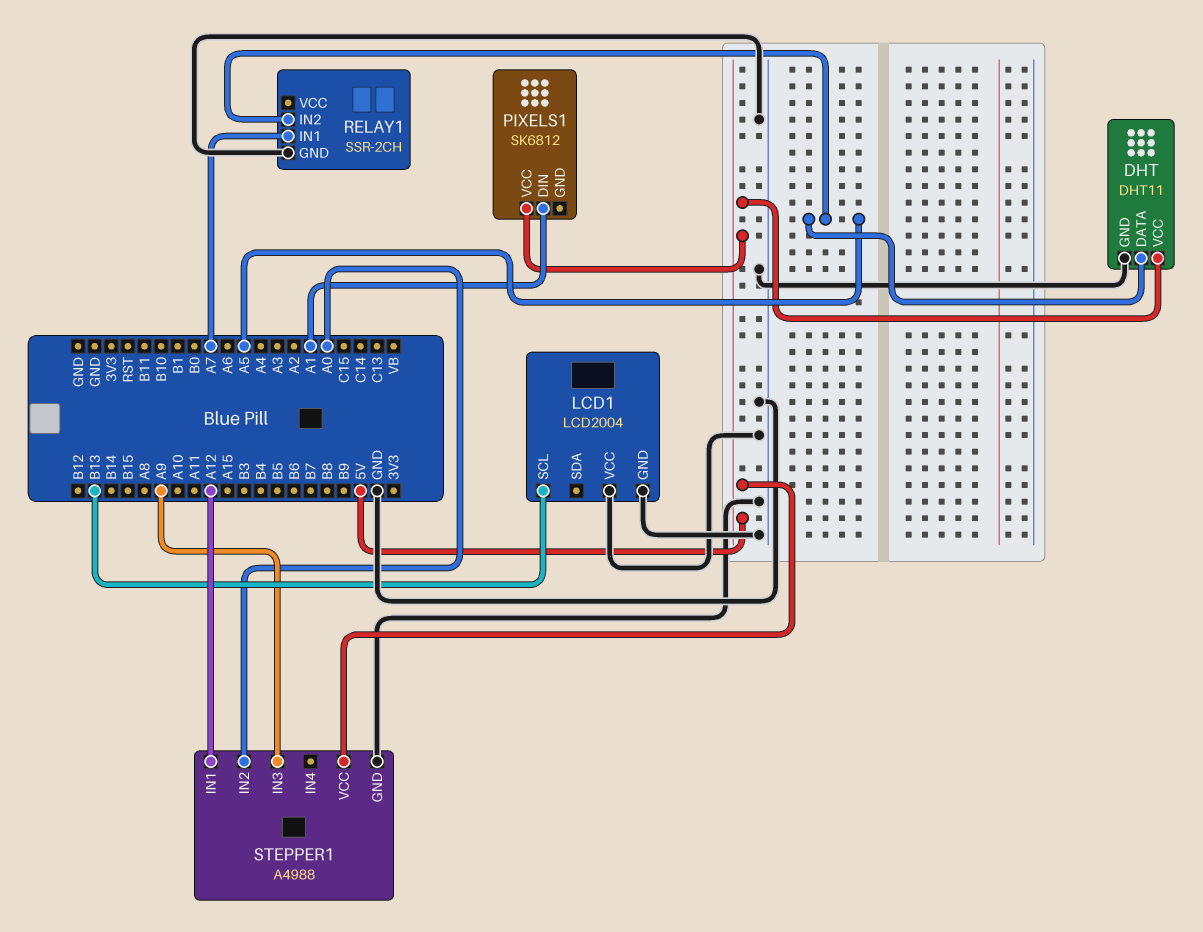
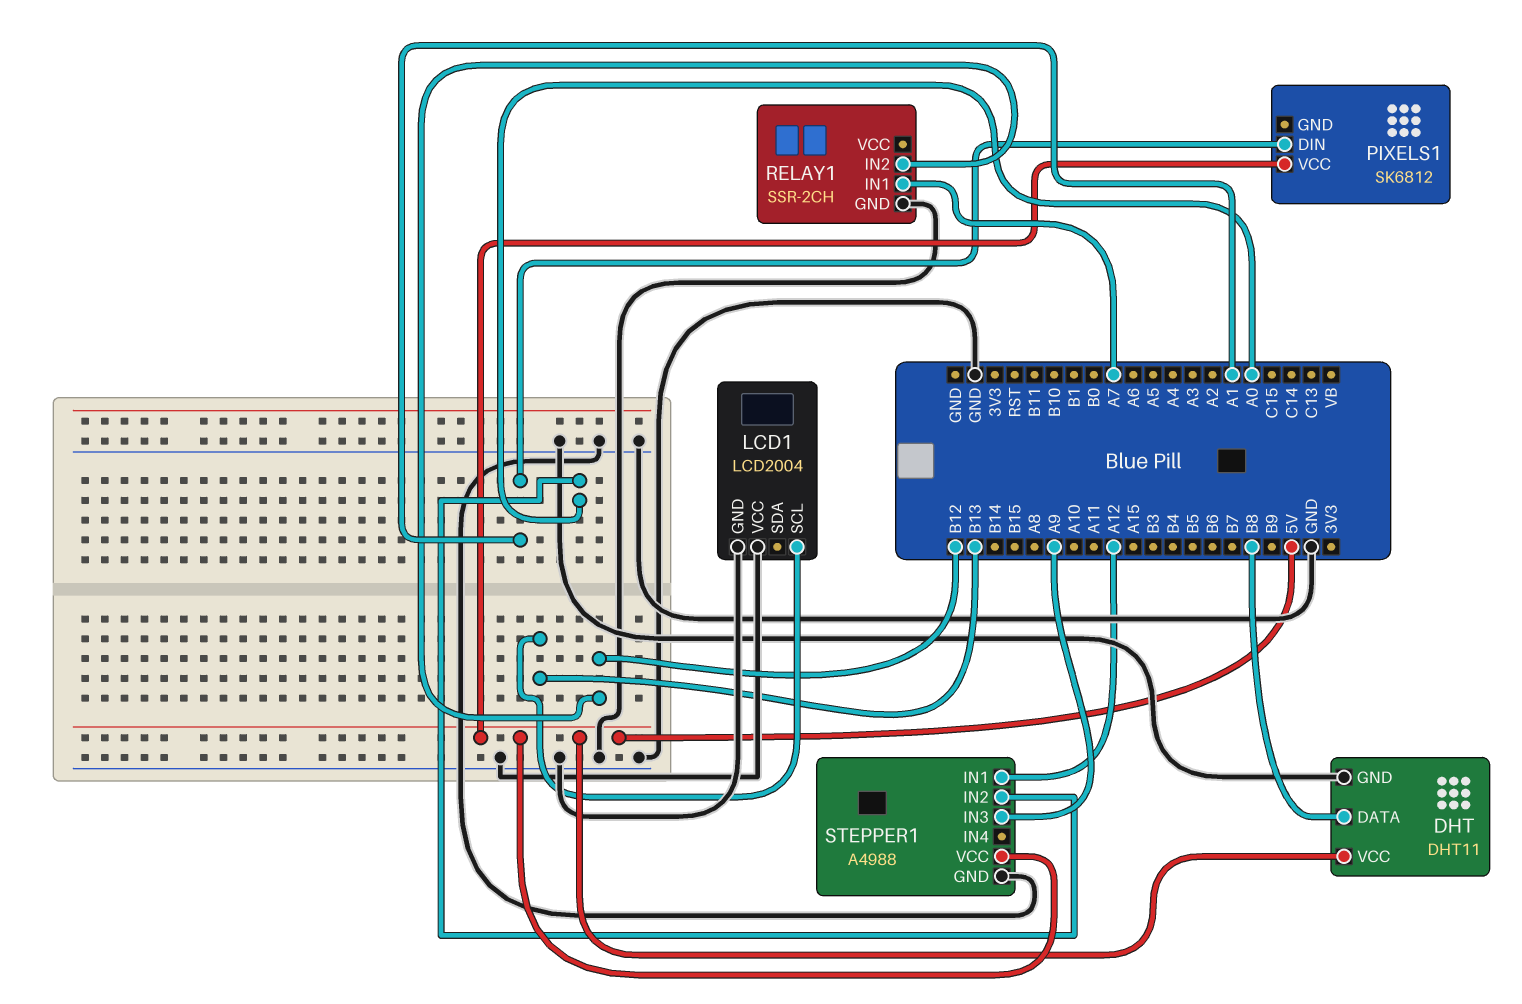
DHT pin DATA: A5 -> B8
RELAY1 pin IN2: A5 -> B12

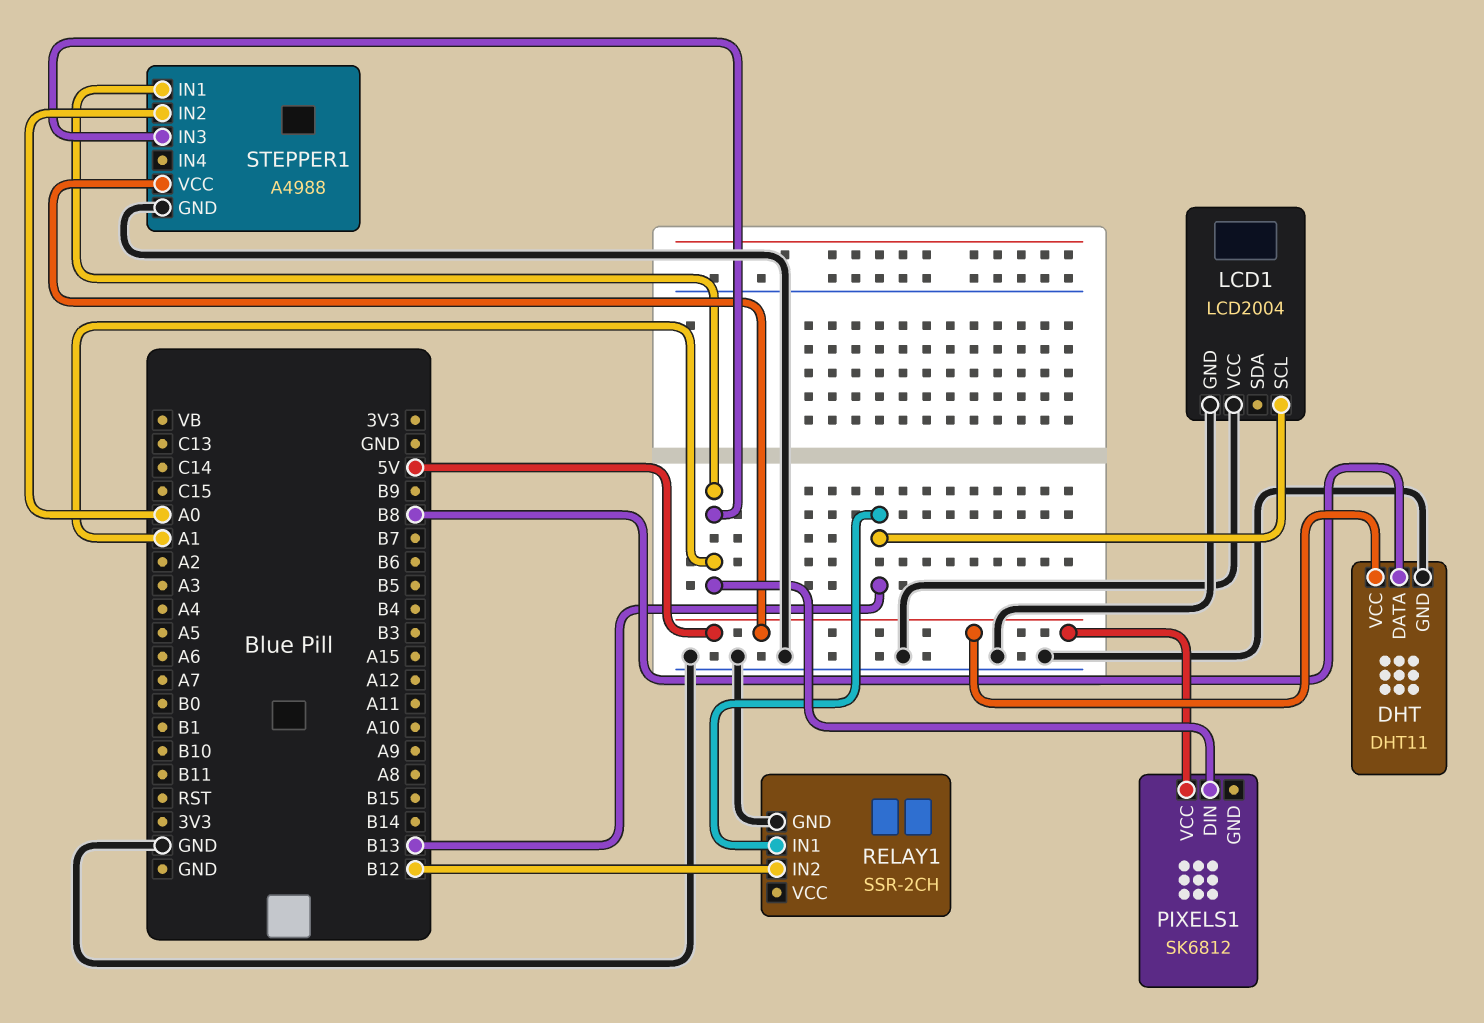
RELAY1 pin IN1: A7 -> B13
STEPPER1 pin IN1: A12 -> A1
STEPPER1 pin IN3: A9 -> A1

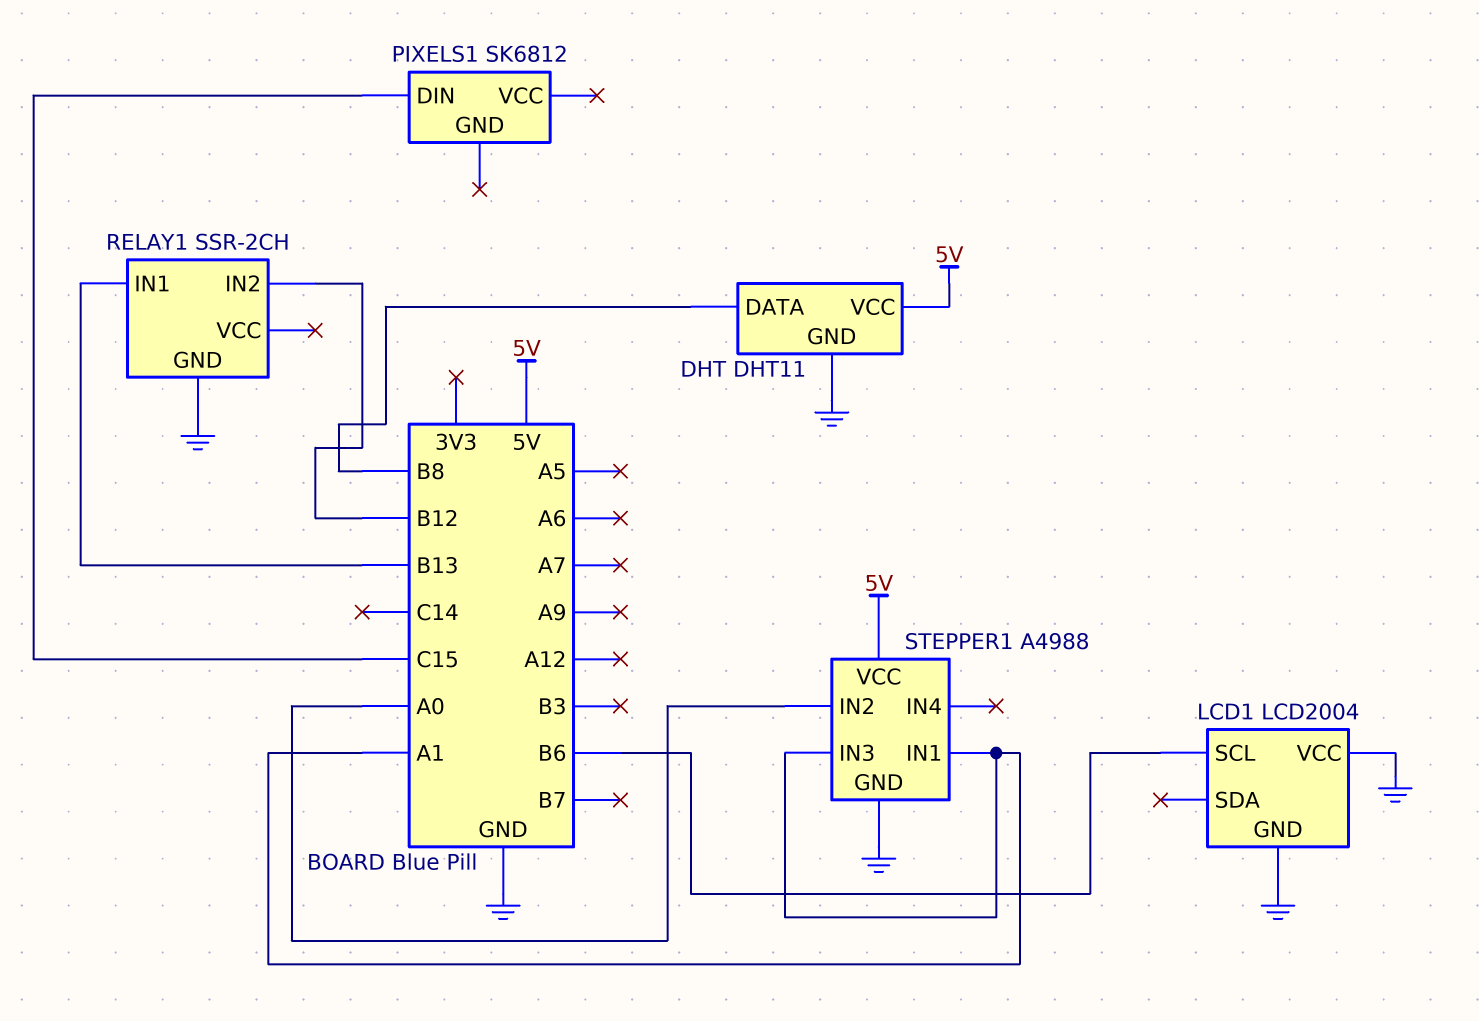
LCD1 pin SCL: B13 -> B6
PIXELS1 pin DIN: A1 -> C15
PIXELS1 pin VCC: 5V -> none

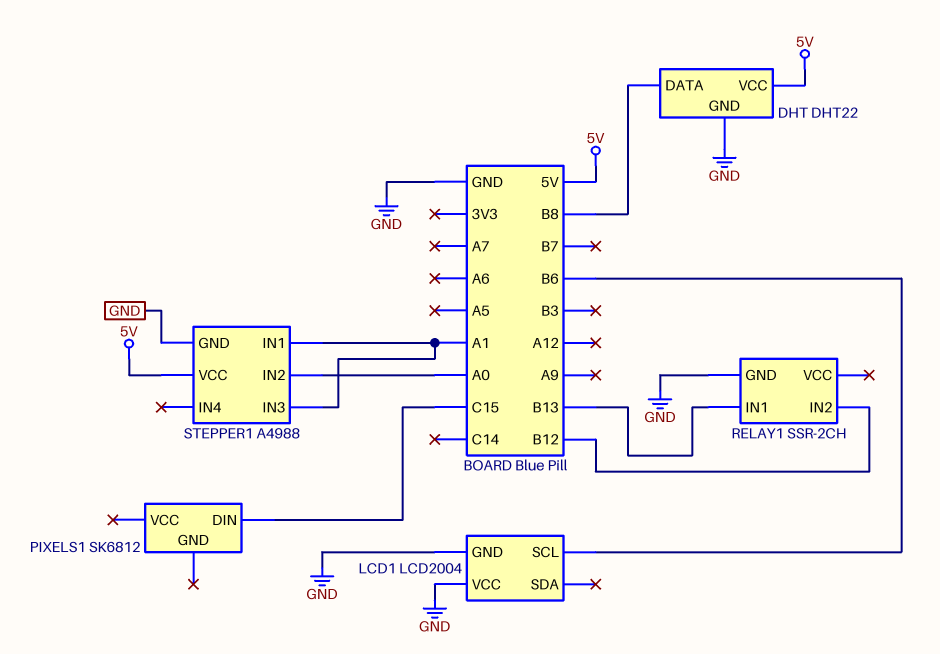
DHT: DHT11 -> DHT22

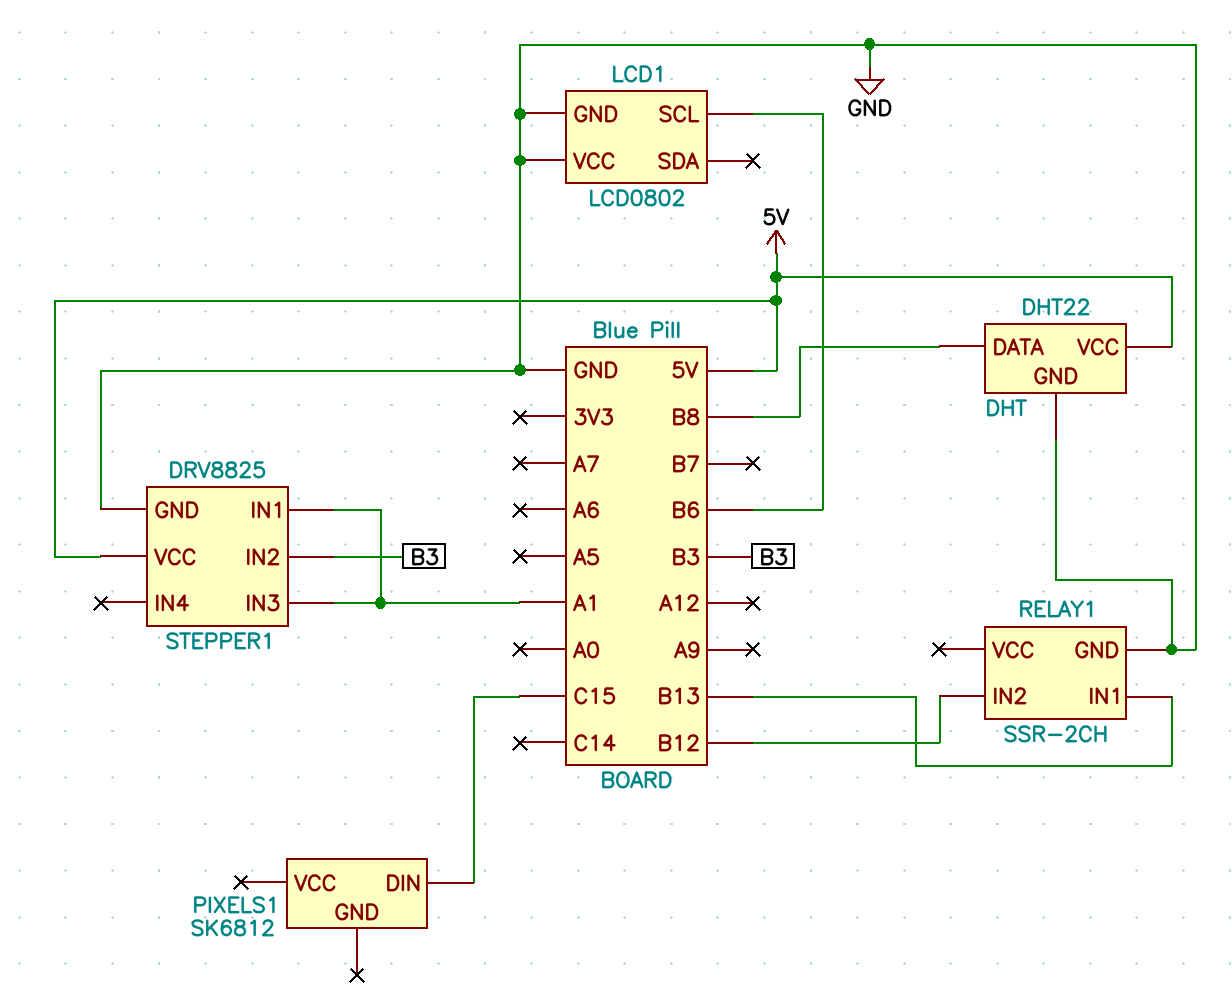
LCD1: LCD2004 -> LCD0802
STEPPER1: A4988 -> DRV8825
STEPPER1 pin IN2: A0 -> B3

